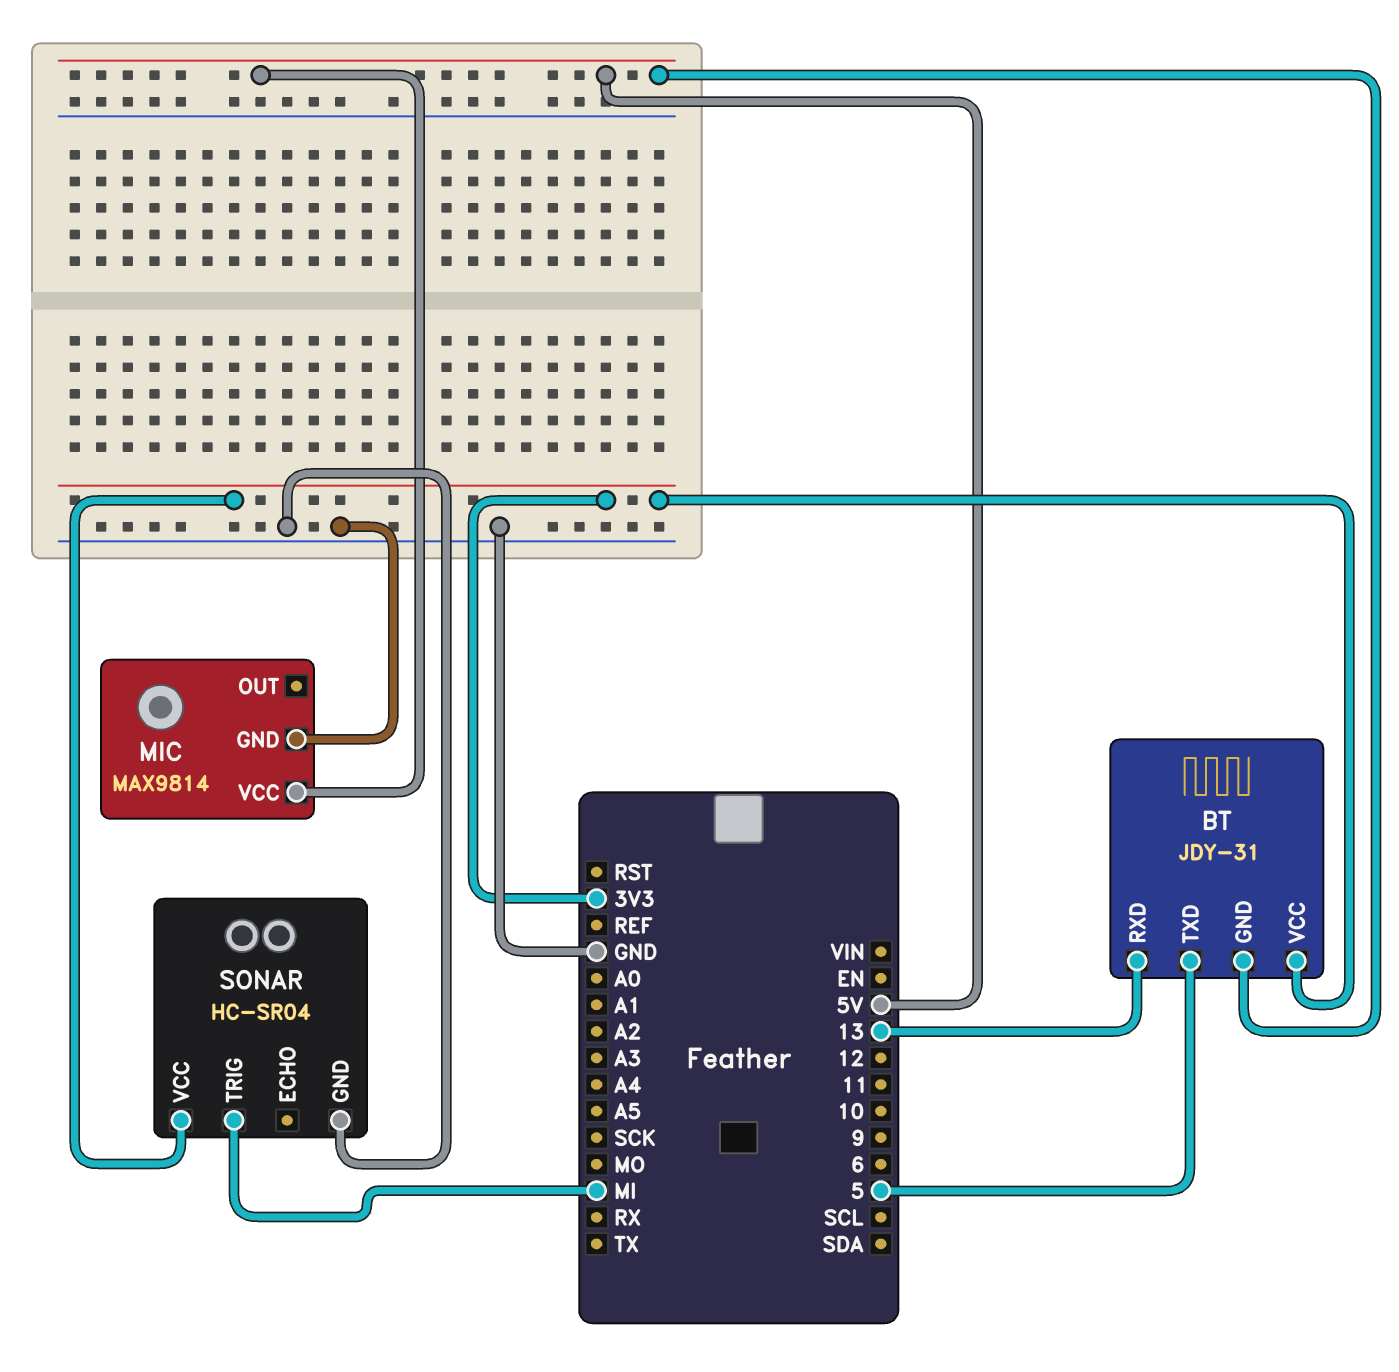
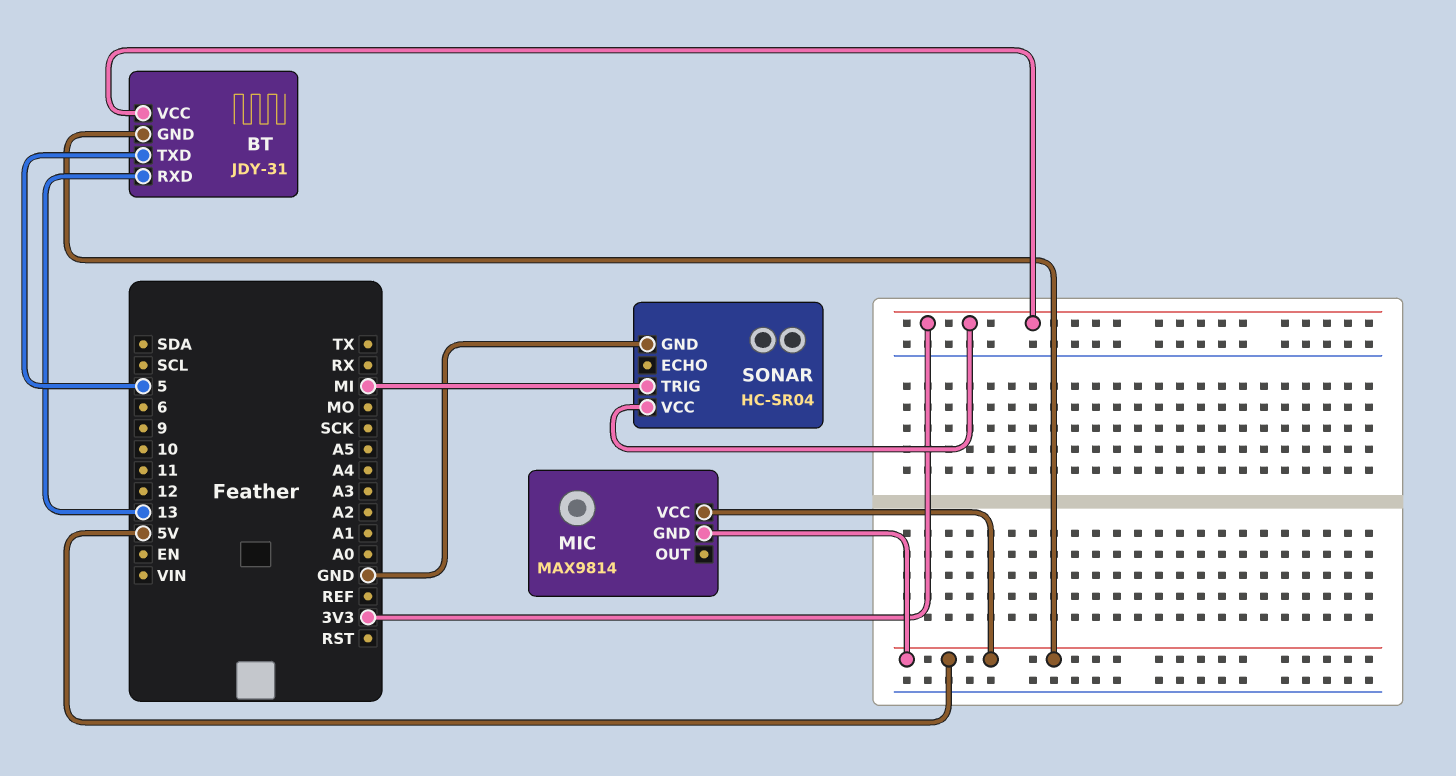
MIC pin GND: GND -> 5V

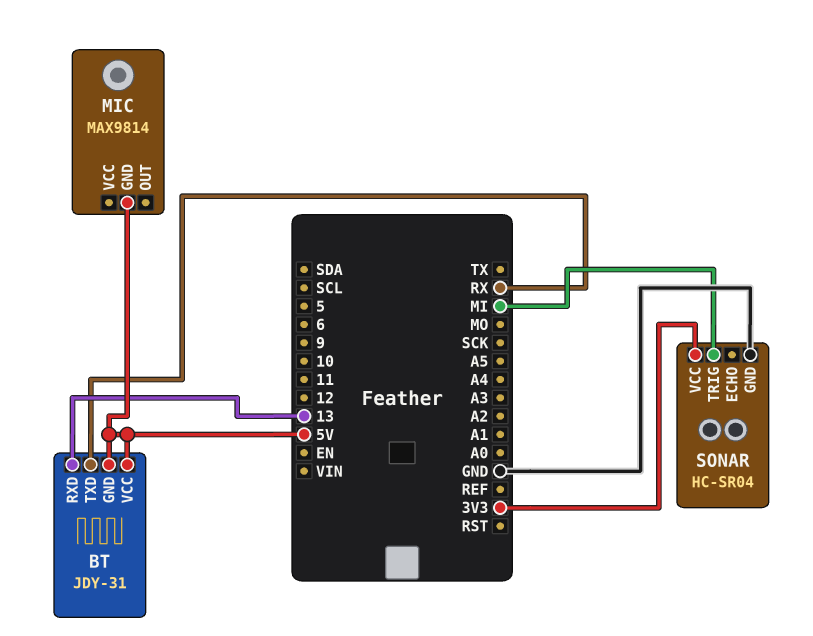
BT pin TXD: 5 -> RX
BT pin VCC: 3V3 -> 5V
MIC pin VCC: 5V -> none

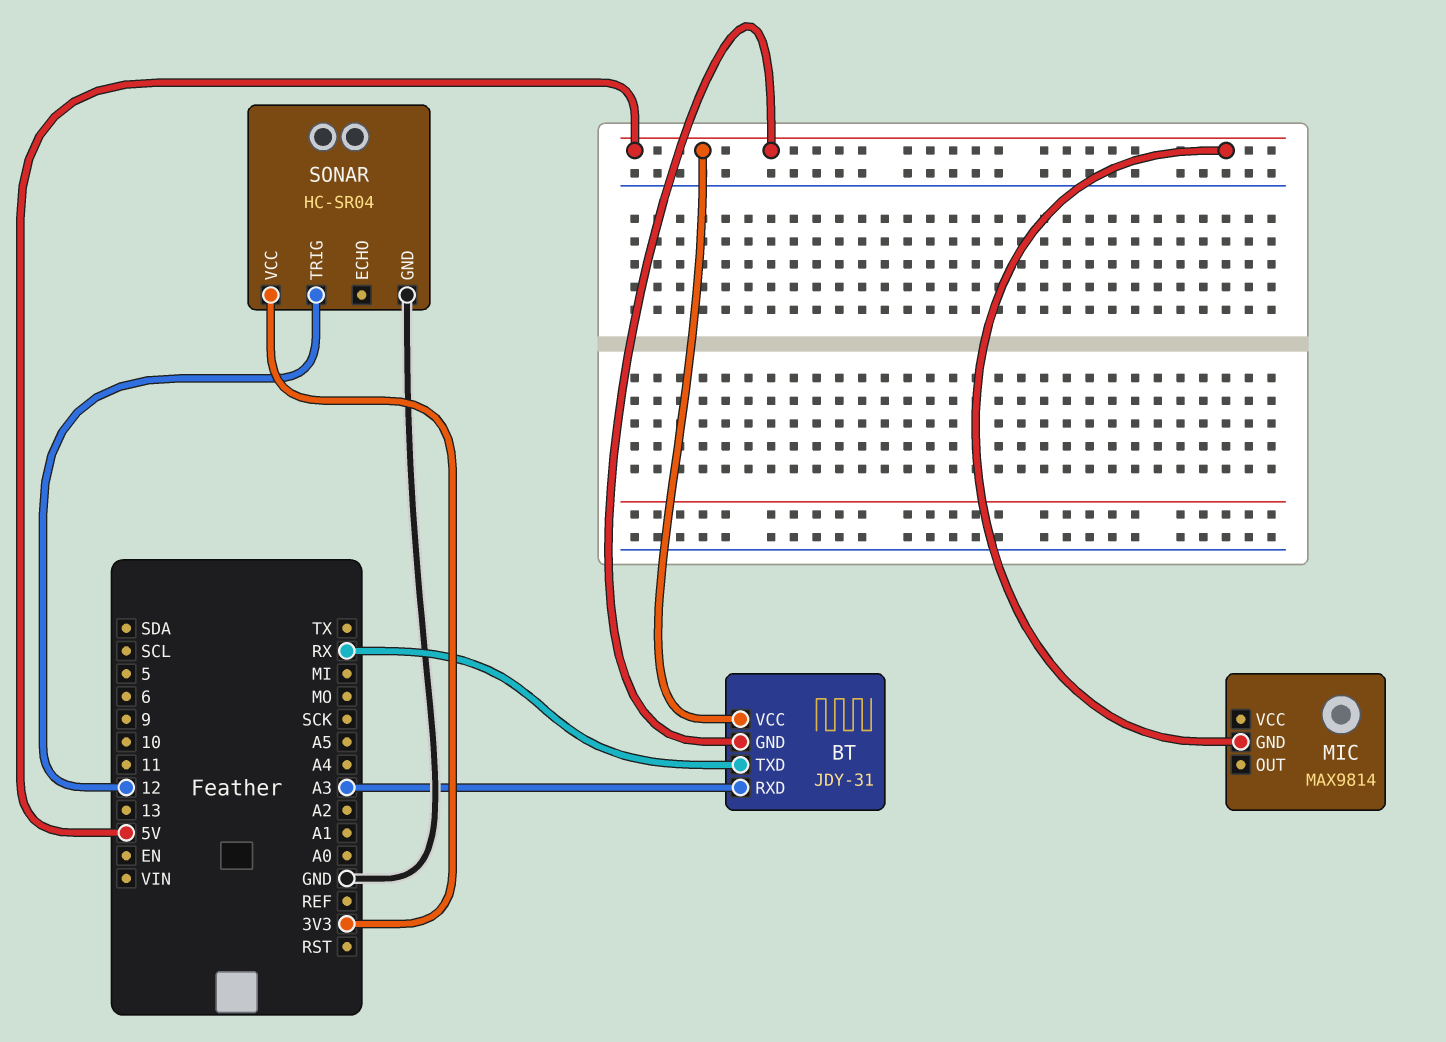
BT pin RXD: 13 -> A3
SONAR pin TRIG: MI -> 12

